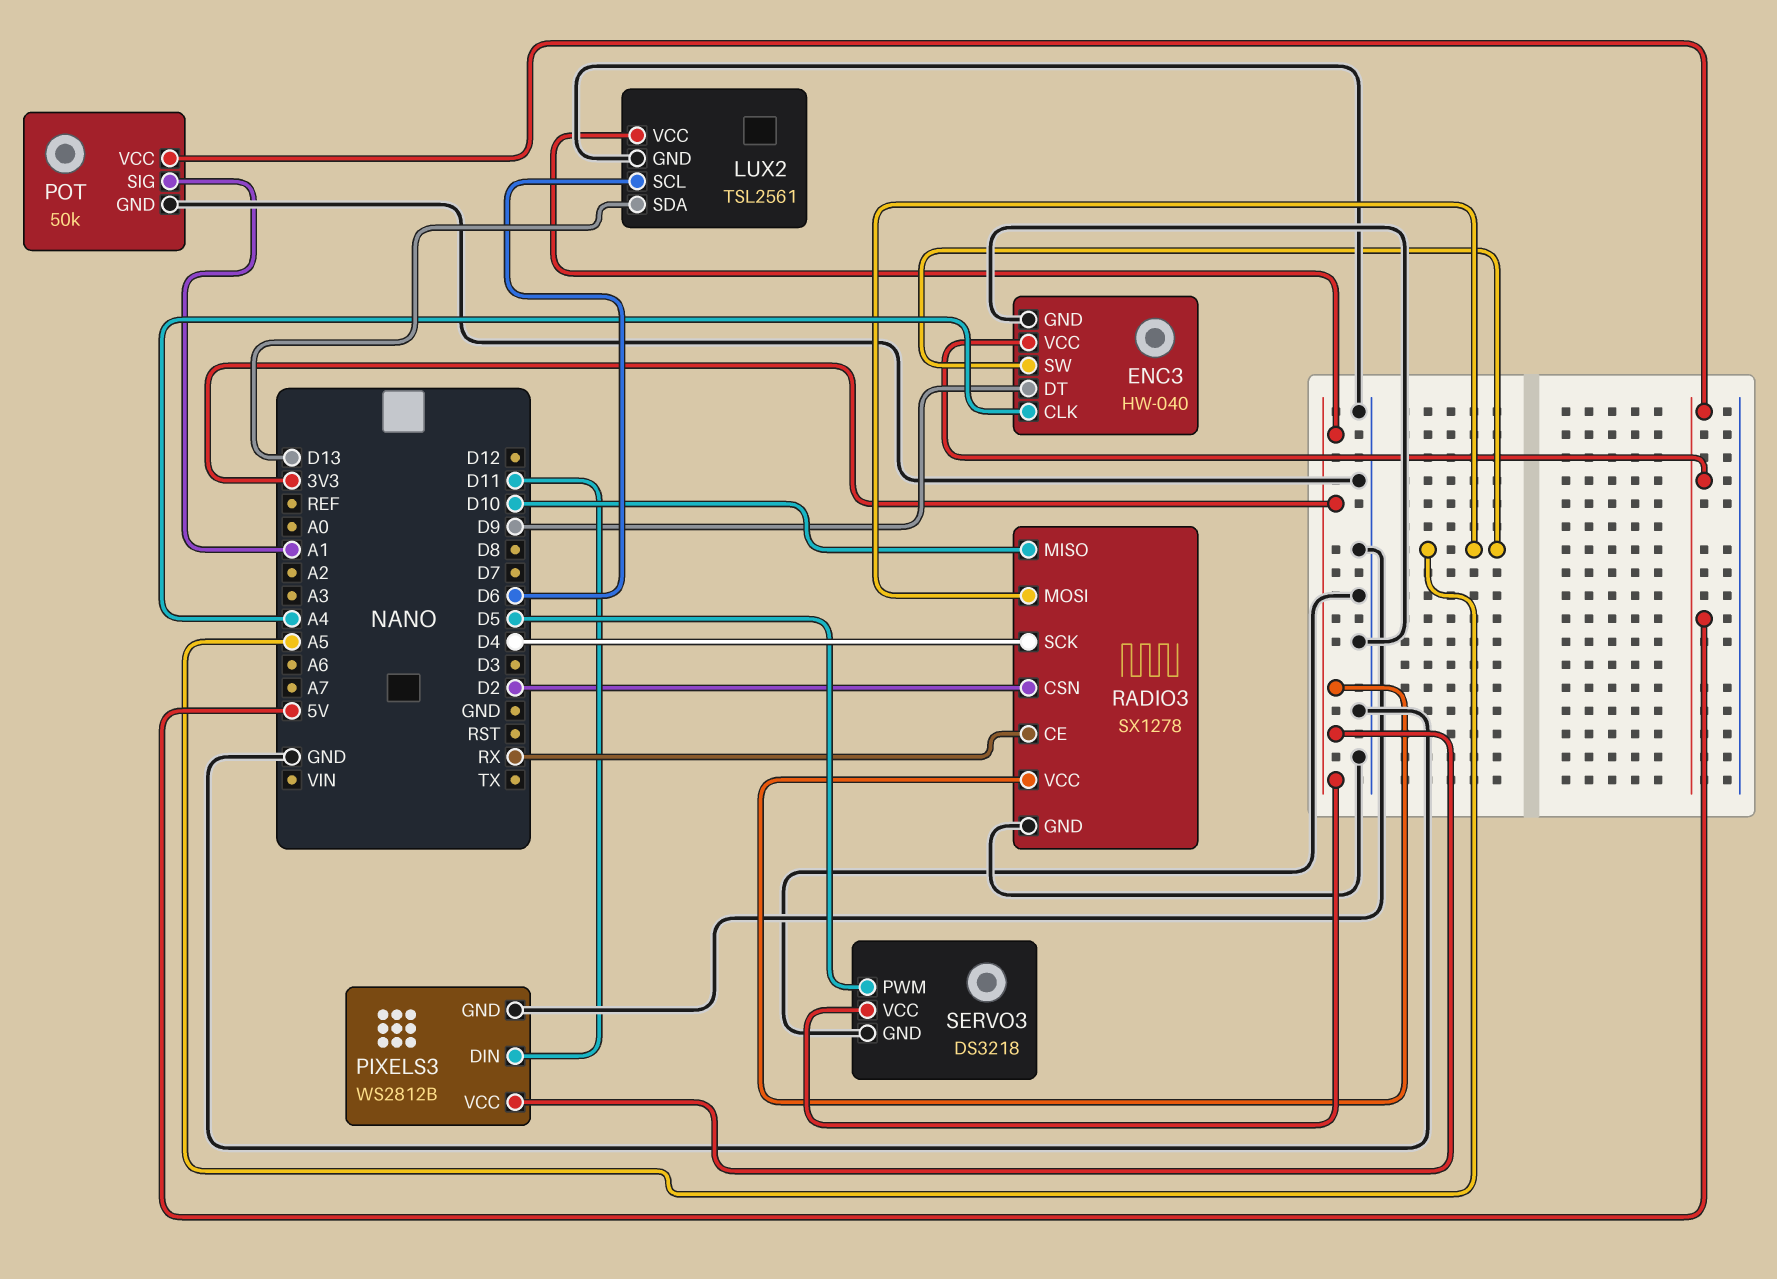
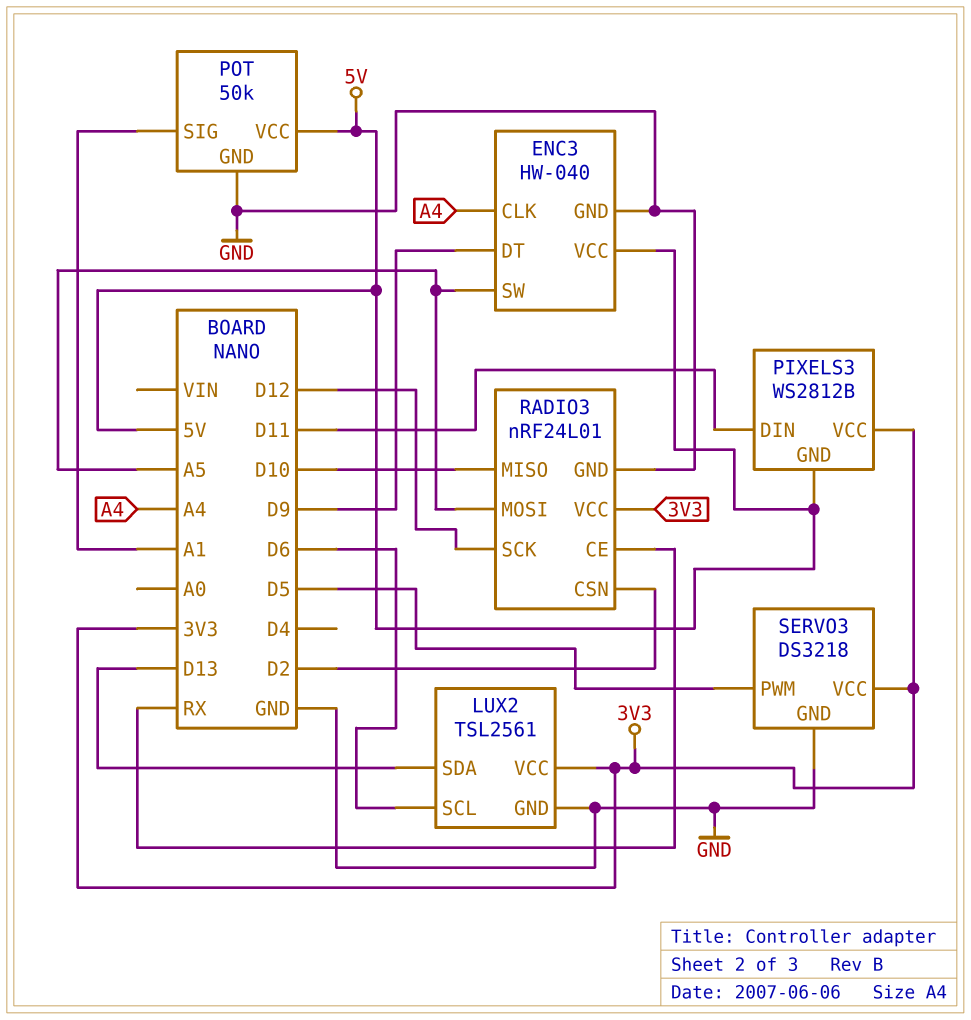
PIXELS3 pin GND: GND -> 5V
RADIO3: SX1278 -> nRF24L01
RADIO3 pin SCK: D4 -> D12

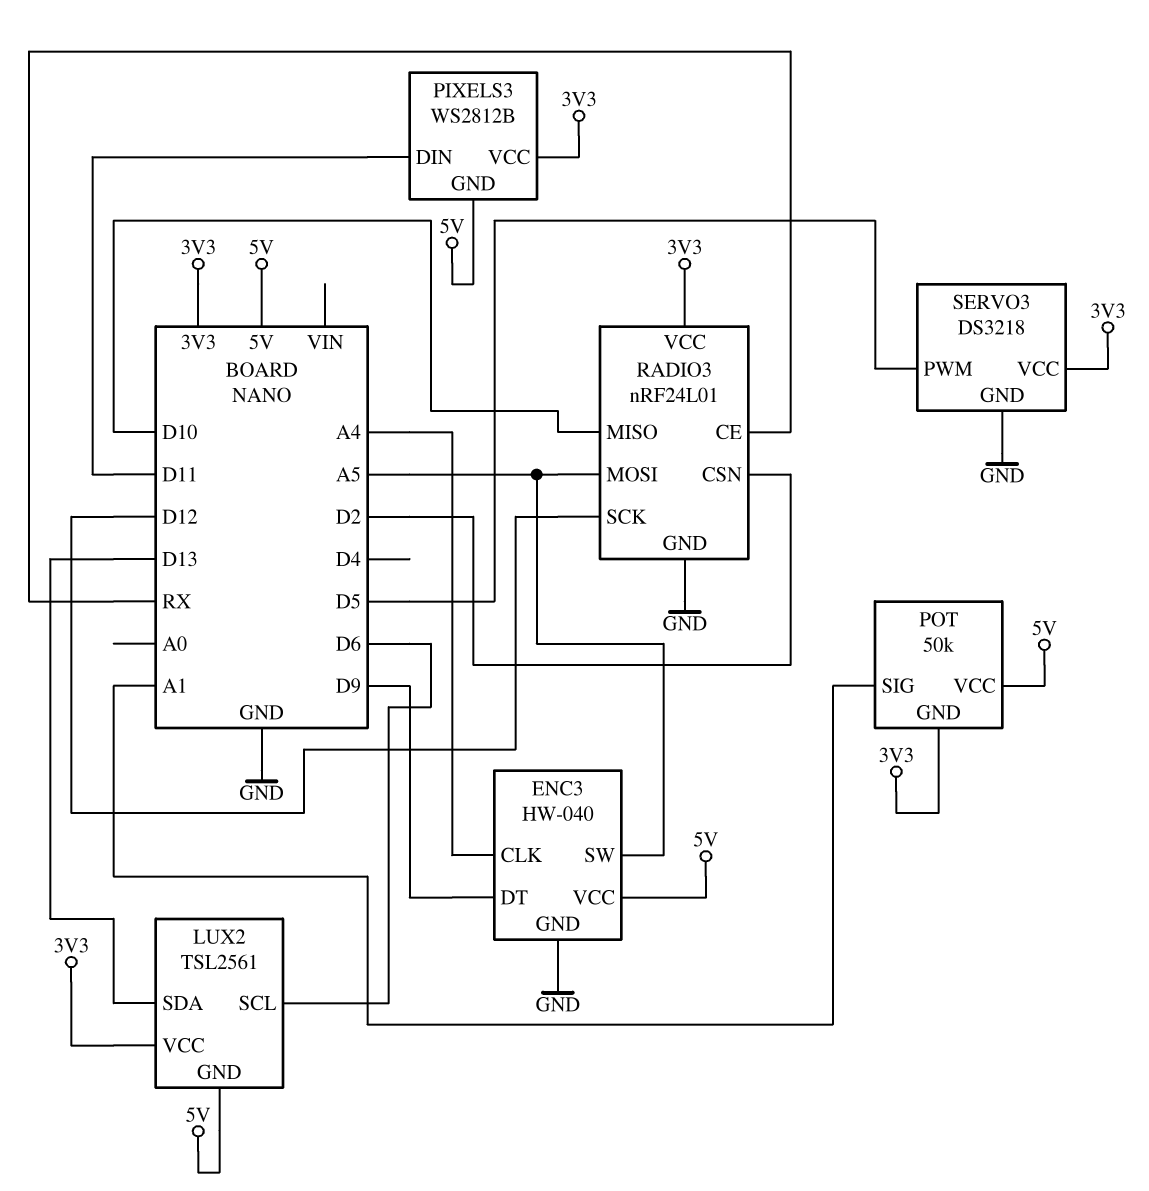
LUX2 pin GND: GND -> 5V
POT pin GND: GND -> 3V3

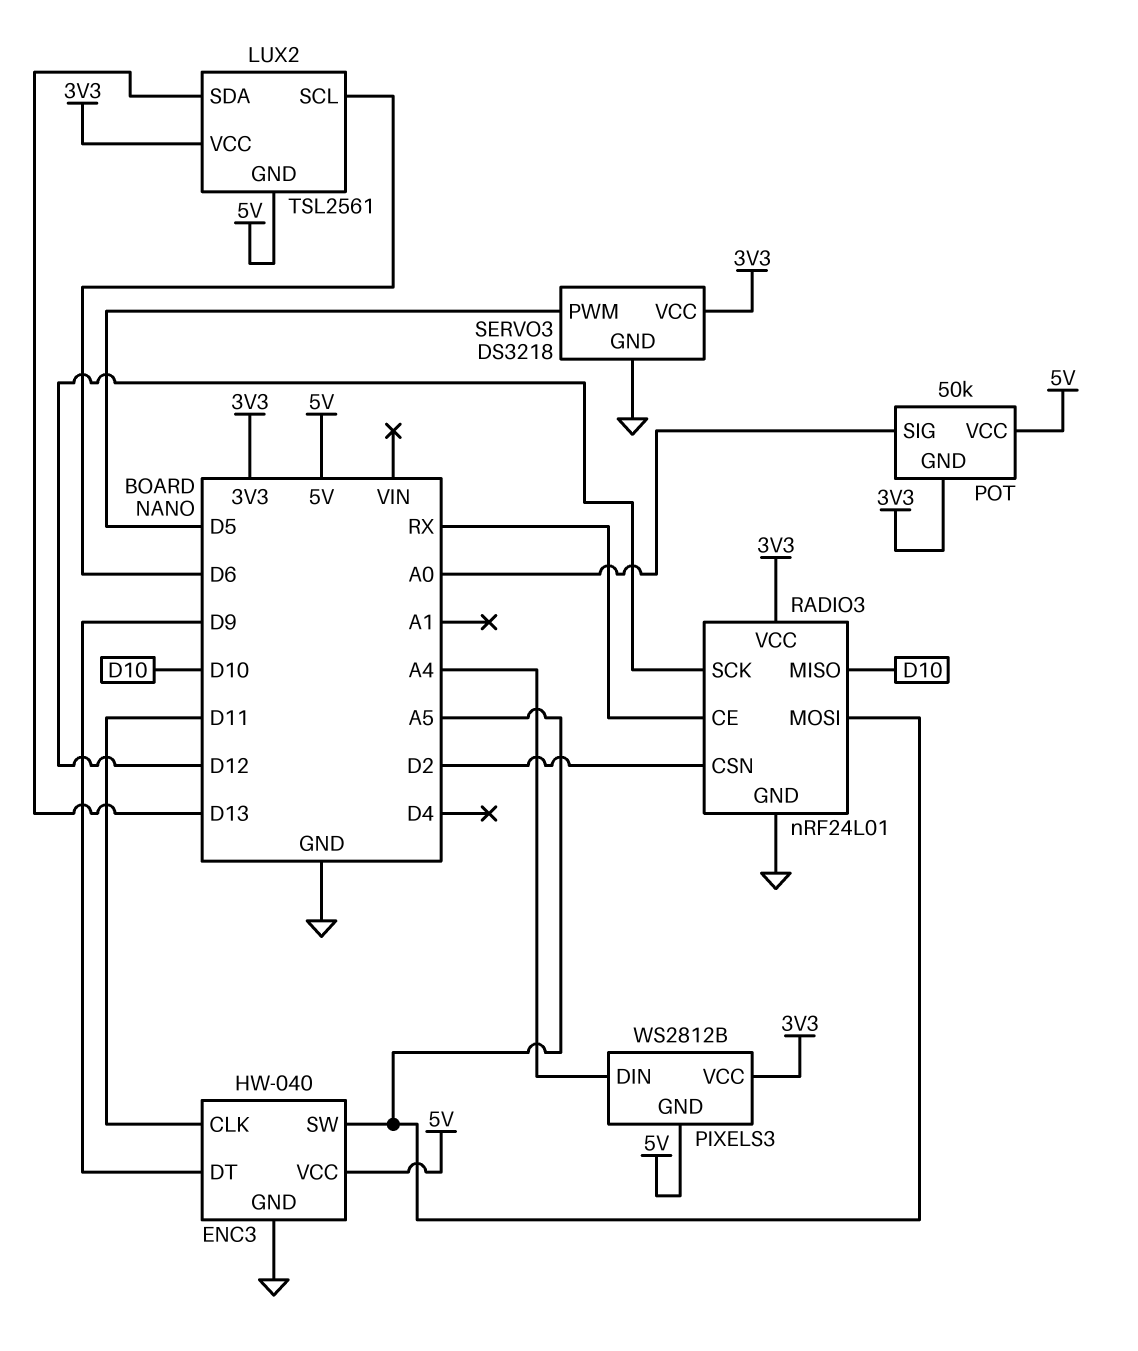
ENC3 pin CLK: A4 -> D11
PIXELS3 pin DIN: D11 -> A4
POT pin SIG: A1 -> A0

